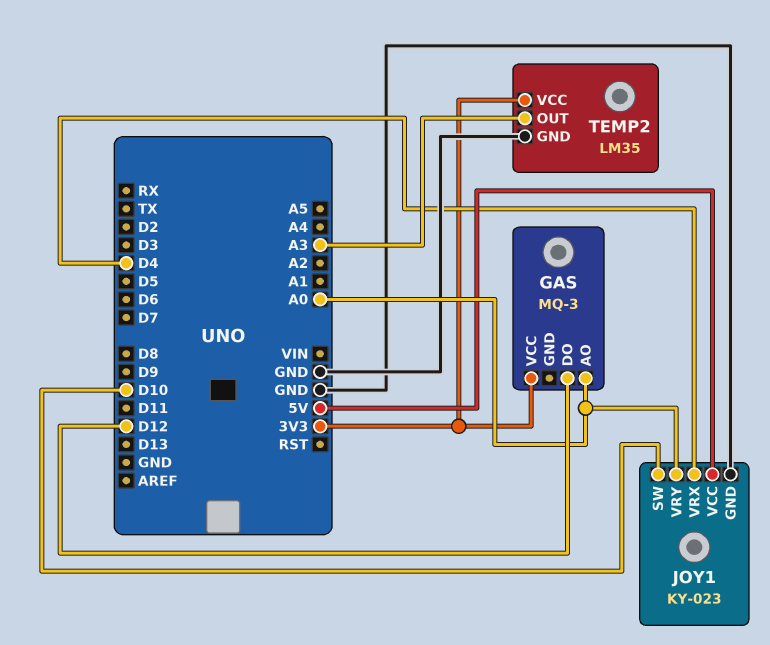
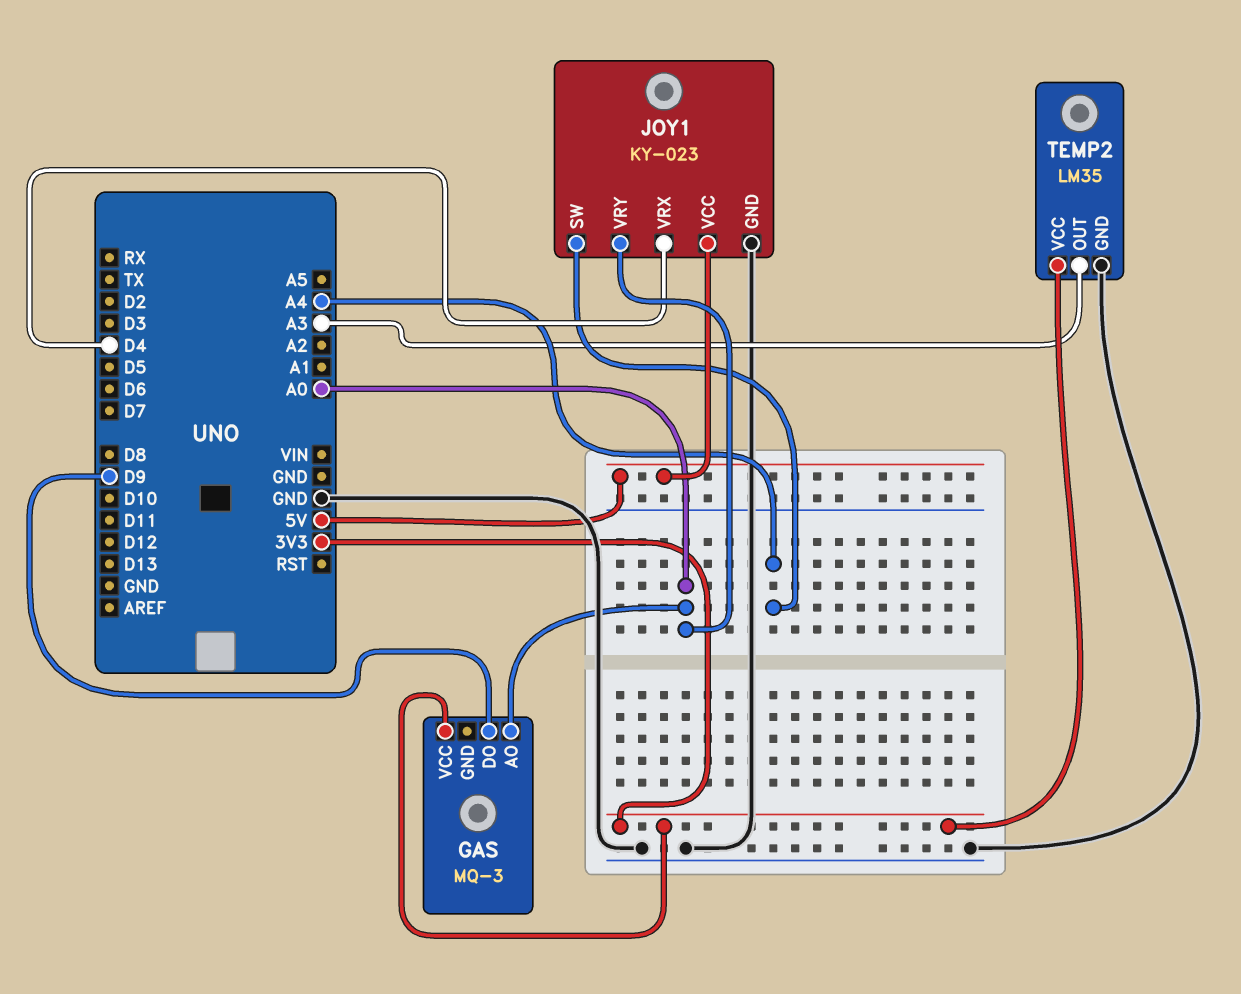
GAS pin DO: D12 -> D9
JOY1 pin SW: D10 -> A4

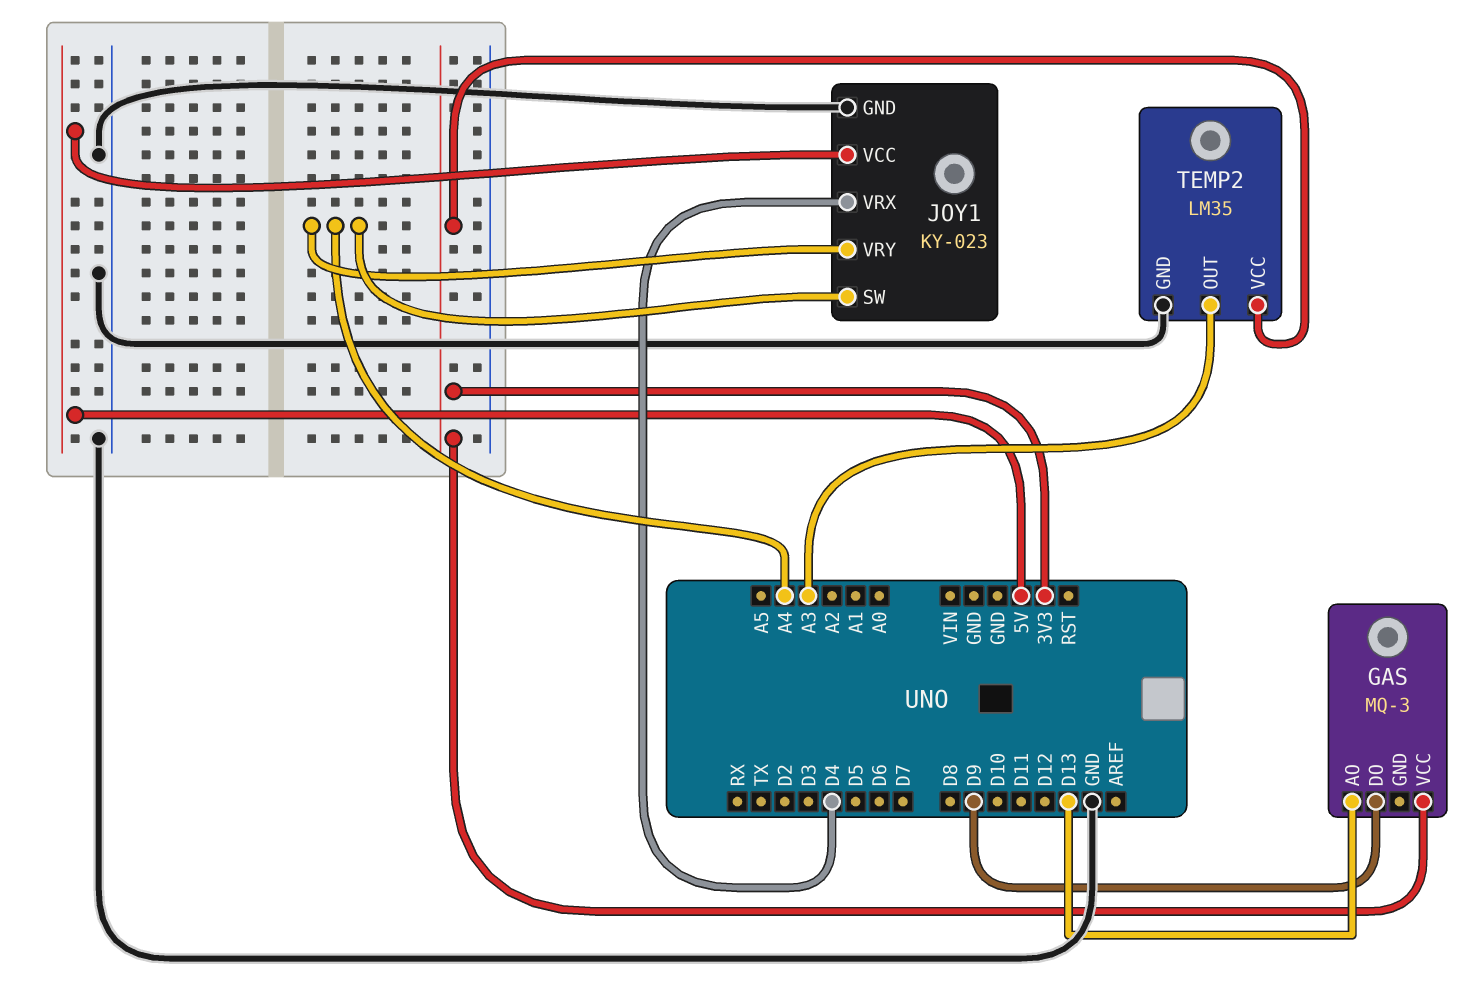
GAS pin AO: A0 -> D13
JOY1 pin VRY: A0 -> A4

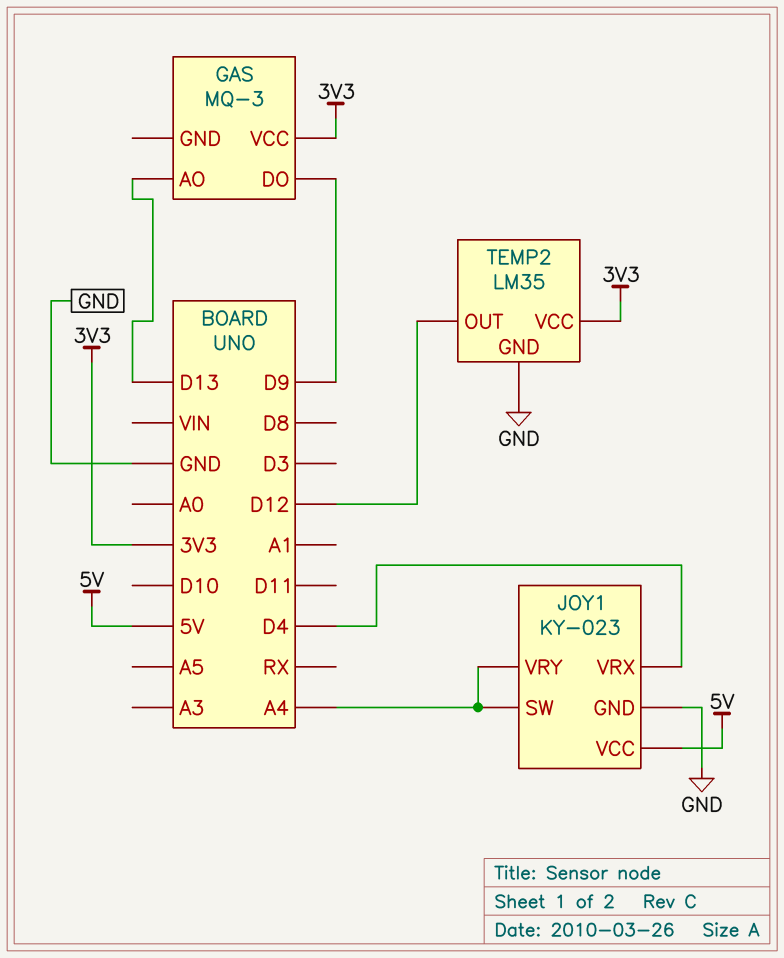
TEMP2 pin OUT: A3 -> D12

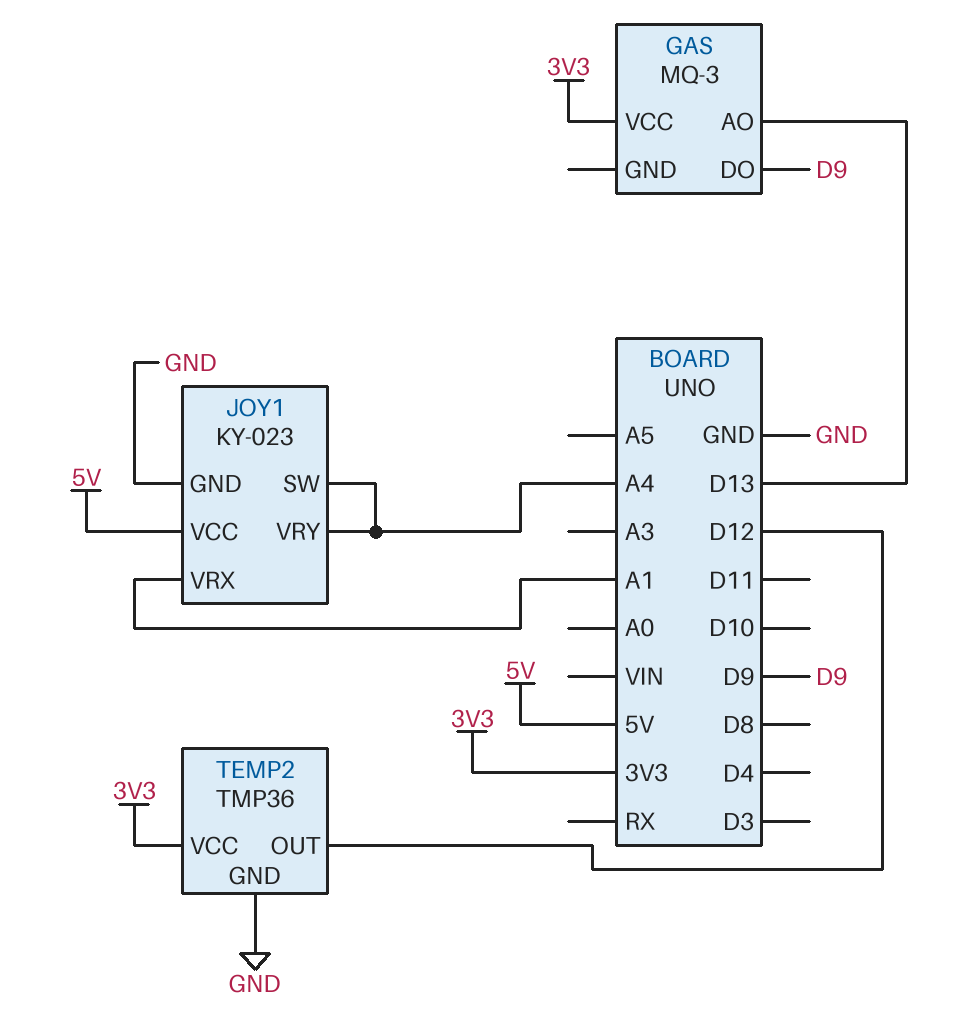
JOY1 pin VRX: D4 -> A1
TEMP2: LM35 -> TMP36

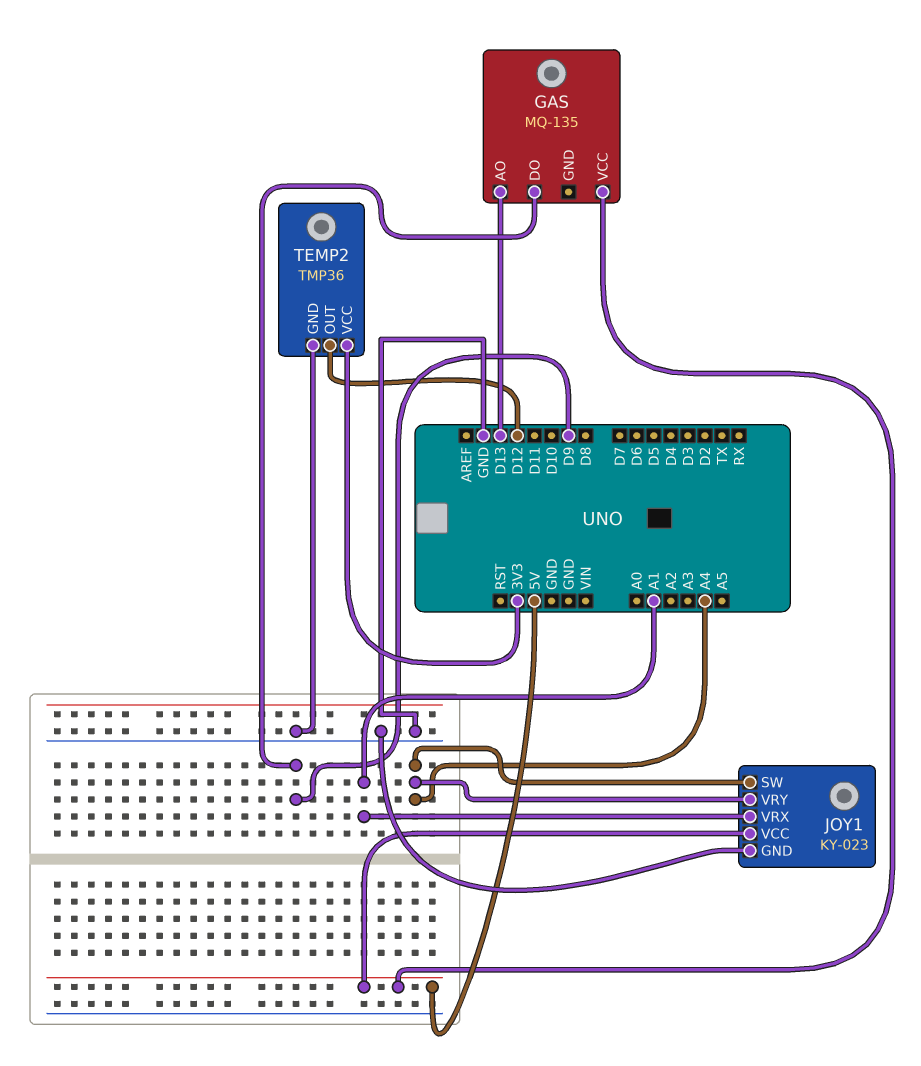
GAS: MQ-3 -> MQ-135
GAS pin VCC: 3V3 -> 5V

